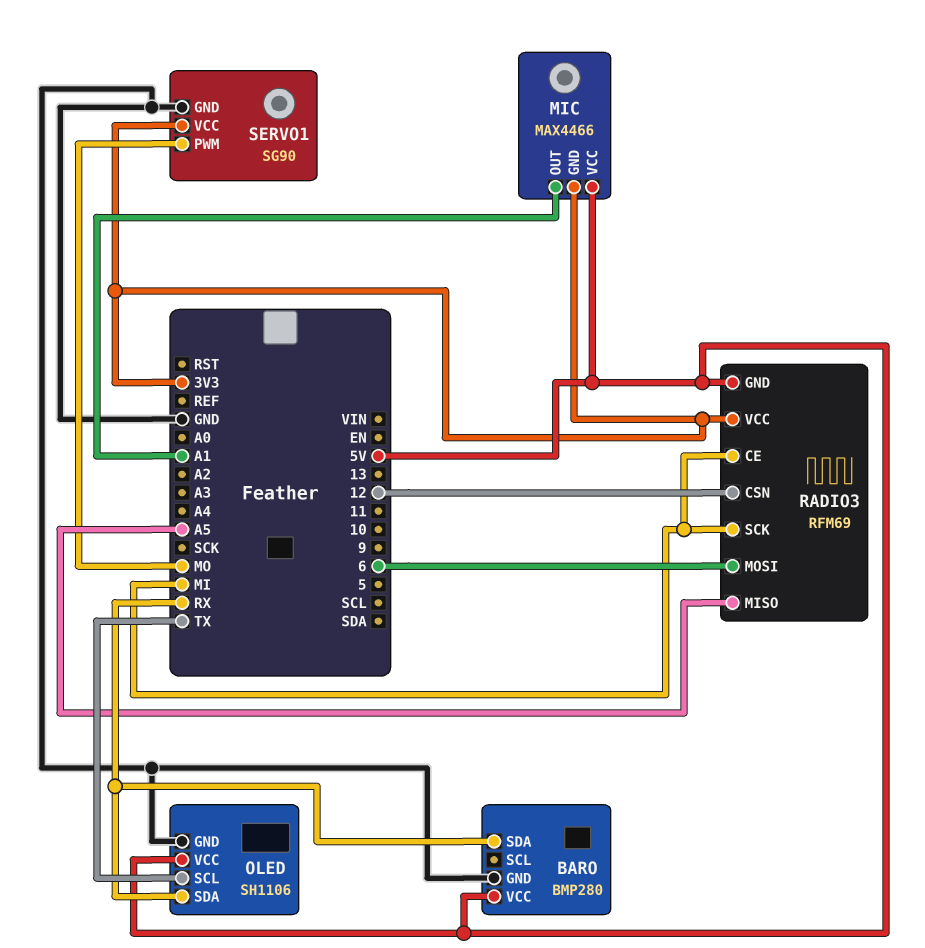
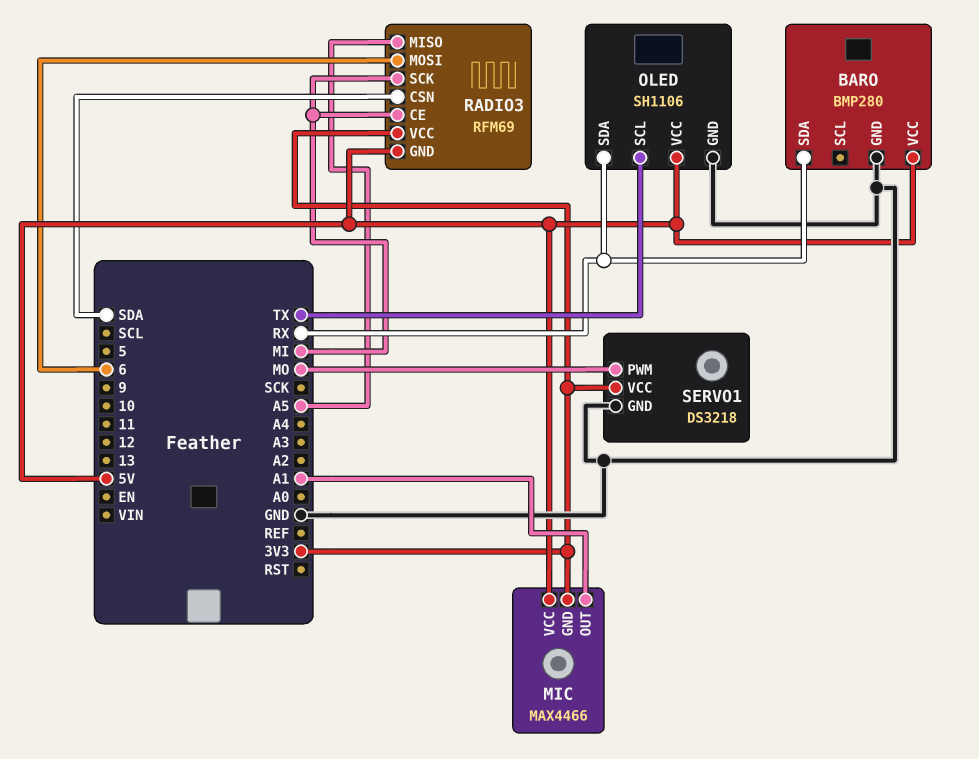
RADIO3 pin CSN: 12 -> SDA
SERVO1: SG90 -> DS3218

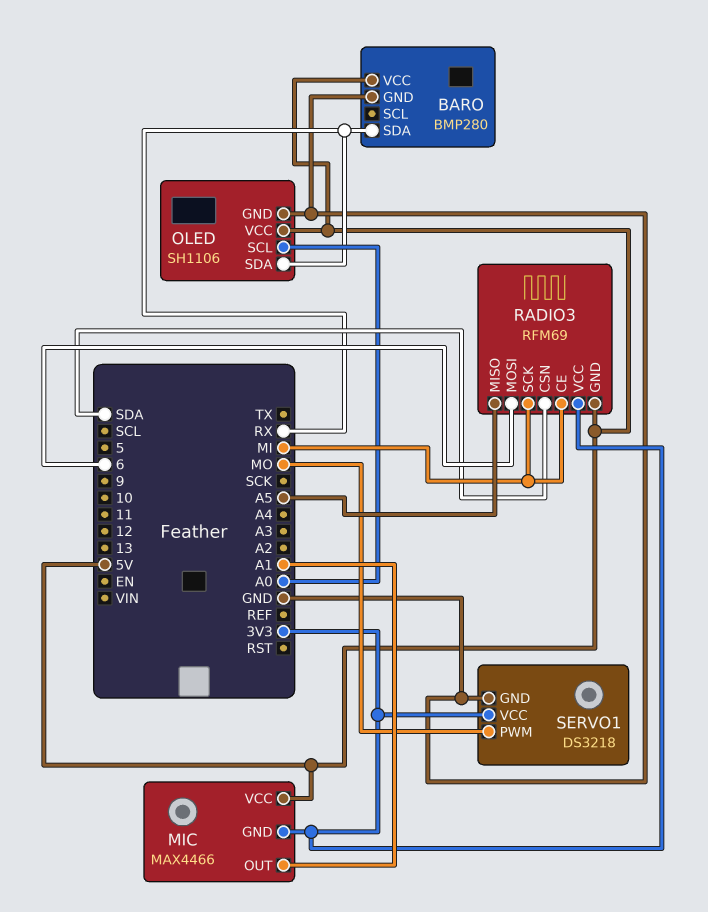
OLED pin SCL: TX -> A0

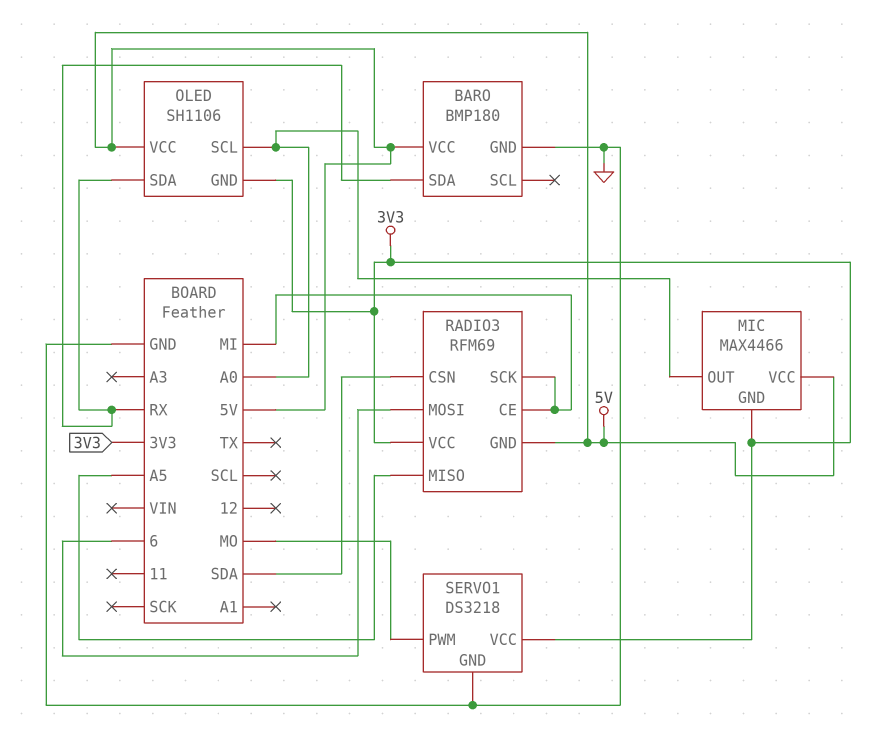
BARO: BMP280 -> BMP180
MIC pin OUT: A1 -> A0
OLED pin GND: GND -> 3V3

